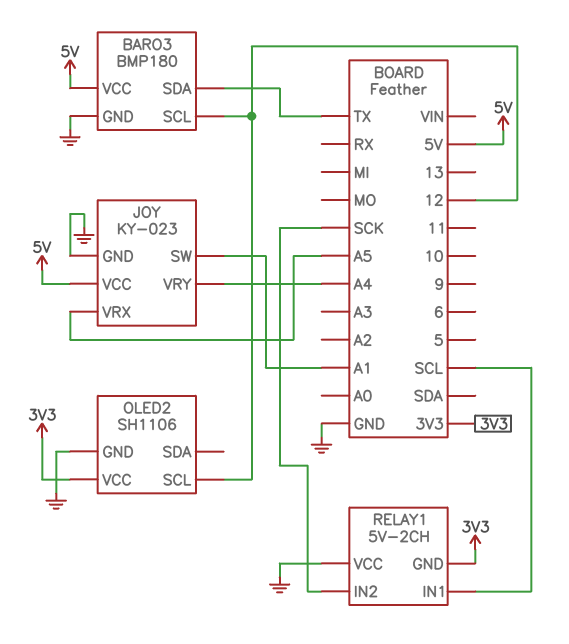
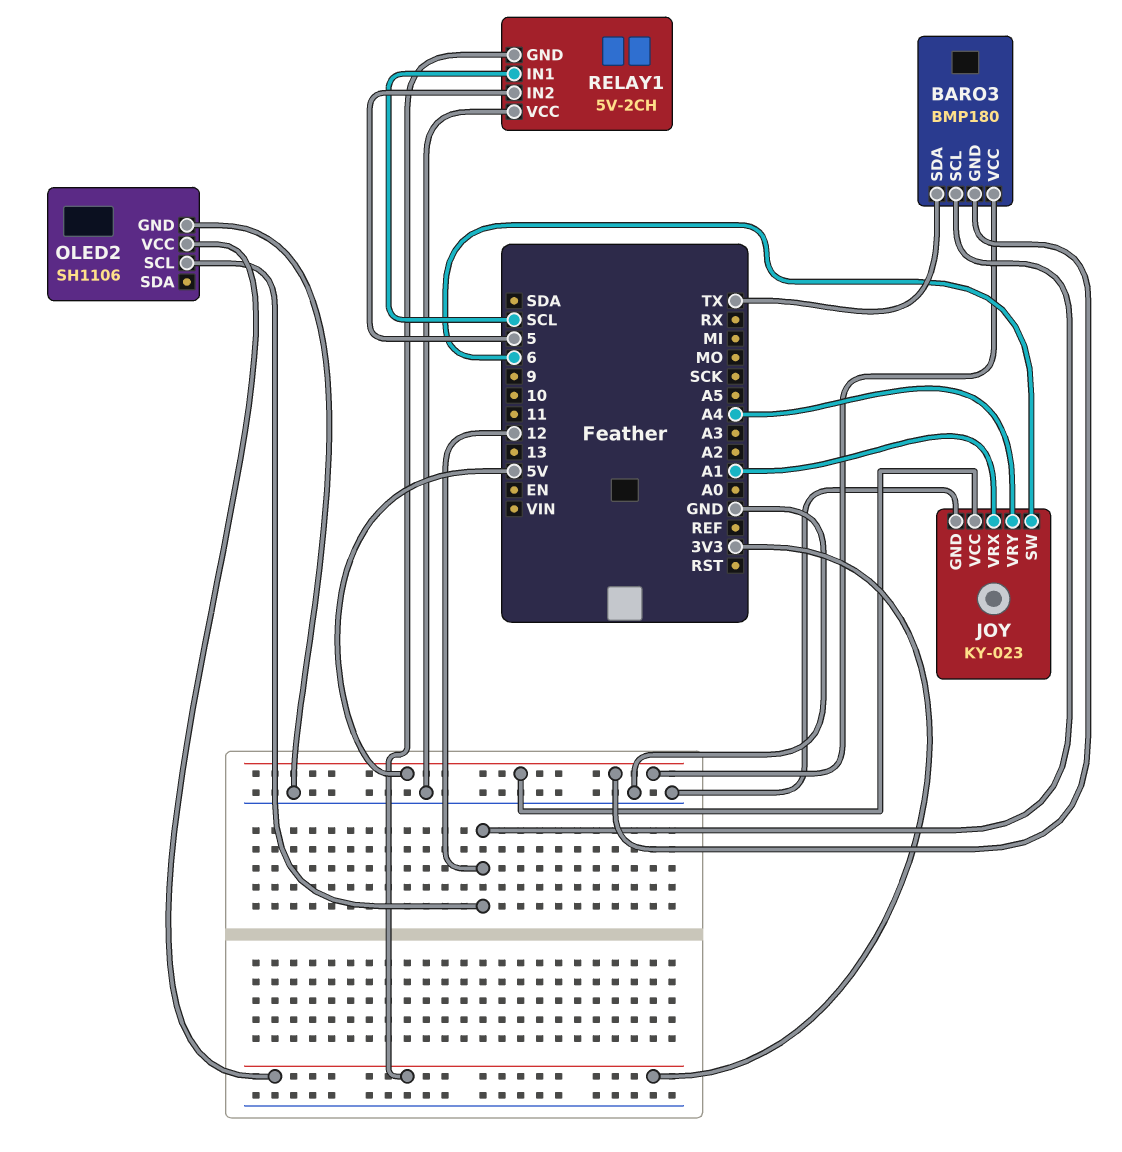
BARO3 pin GND: GND -> 5V
JOY pin SW: A1 -> 6
JOY pin VRX: A5 -> A1
RELAY1 pin IN2: SCK -> 5

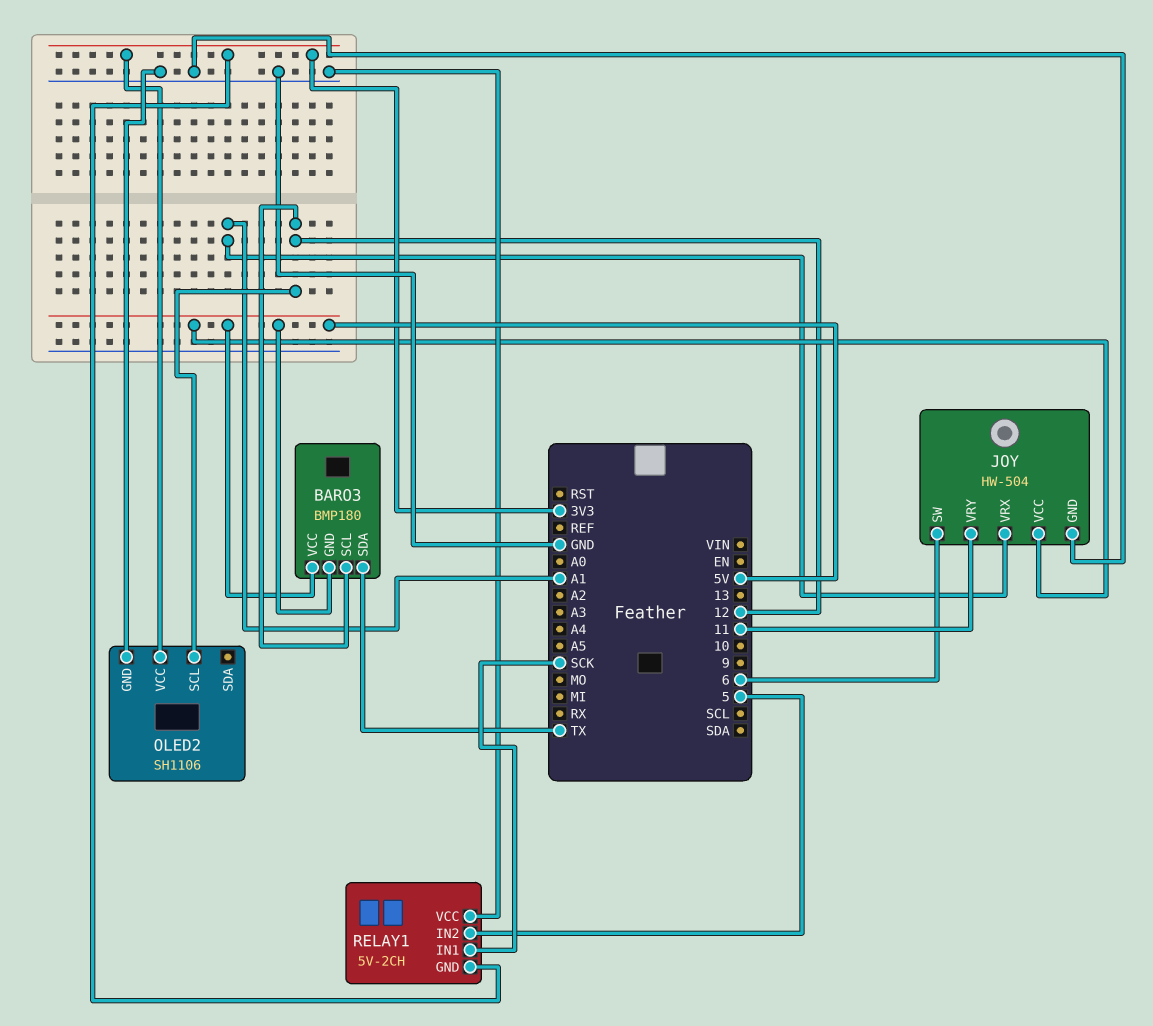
JOY: KY-023 -> HW-504
JOY pin VRY: A4 -> 11
RELAY1 pin IN1: SCL -> SCK

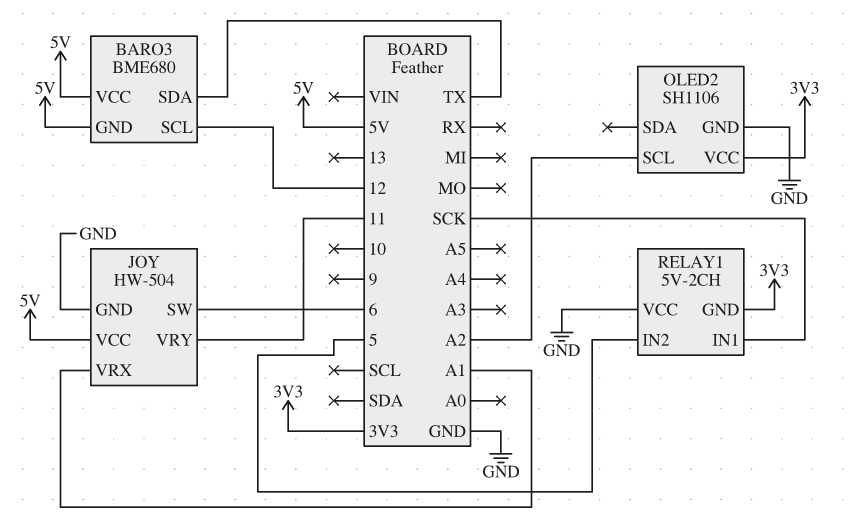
BARO3: BMP180 -> BME680
OLED2 pin SCL: 12 -> A2

